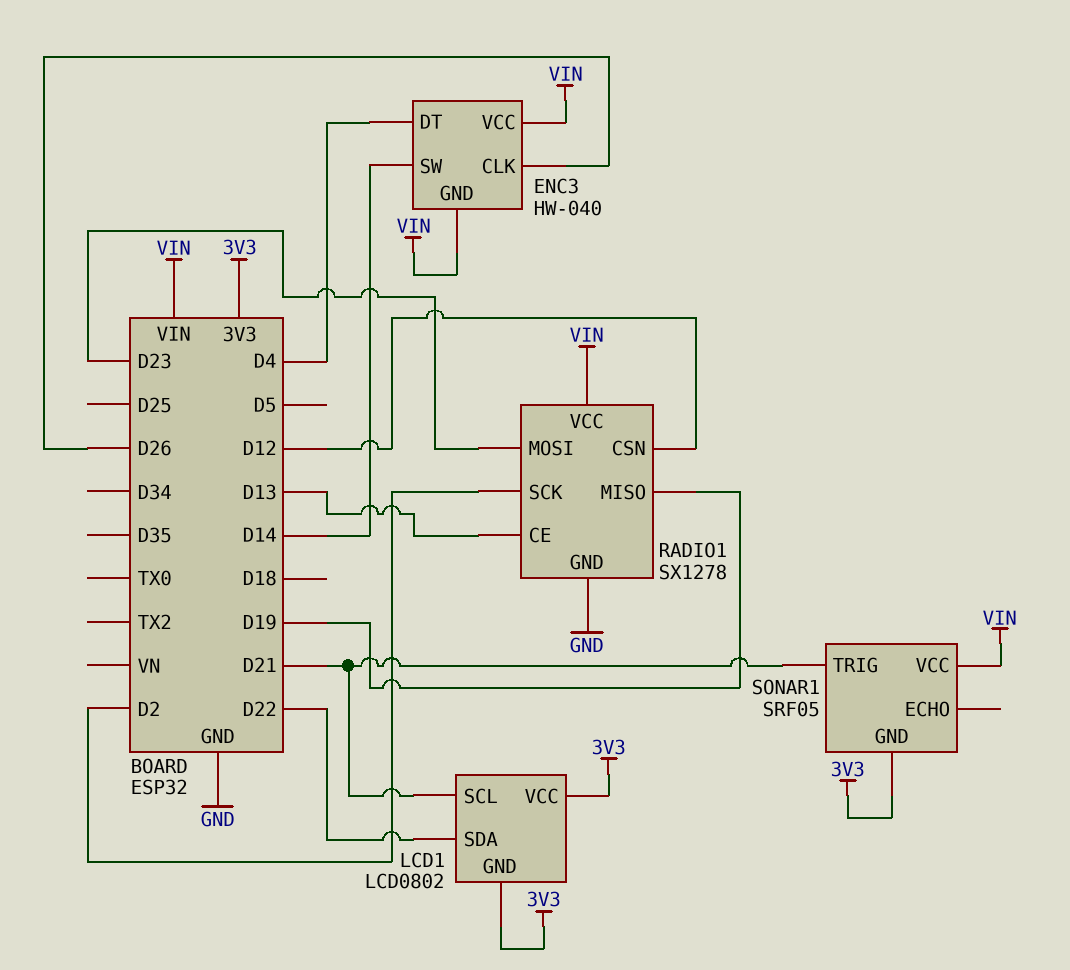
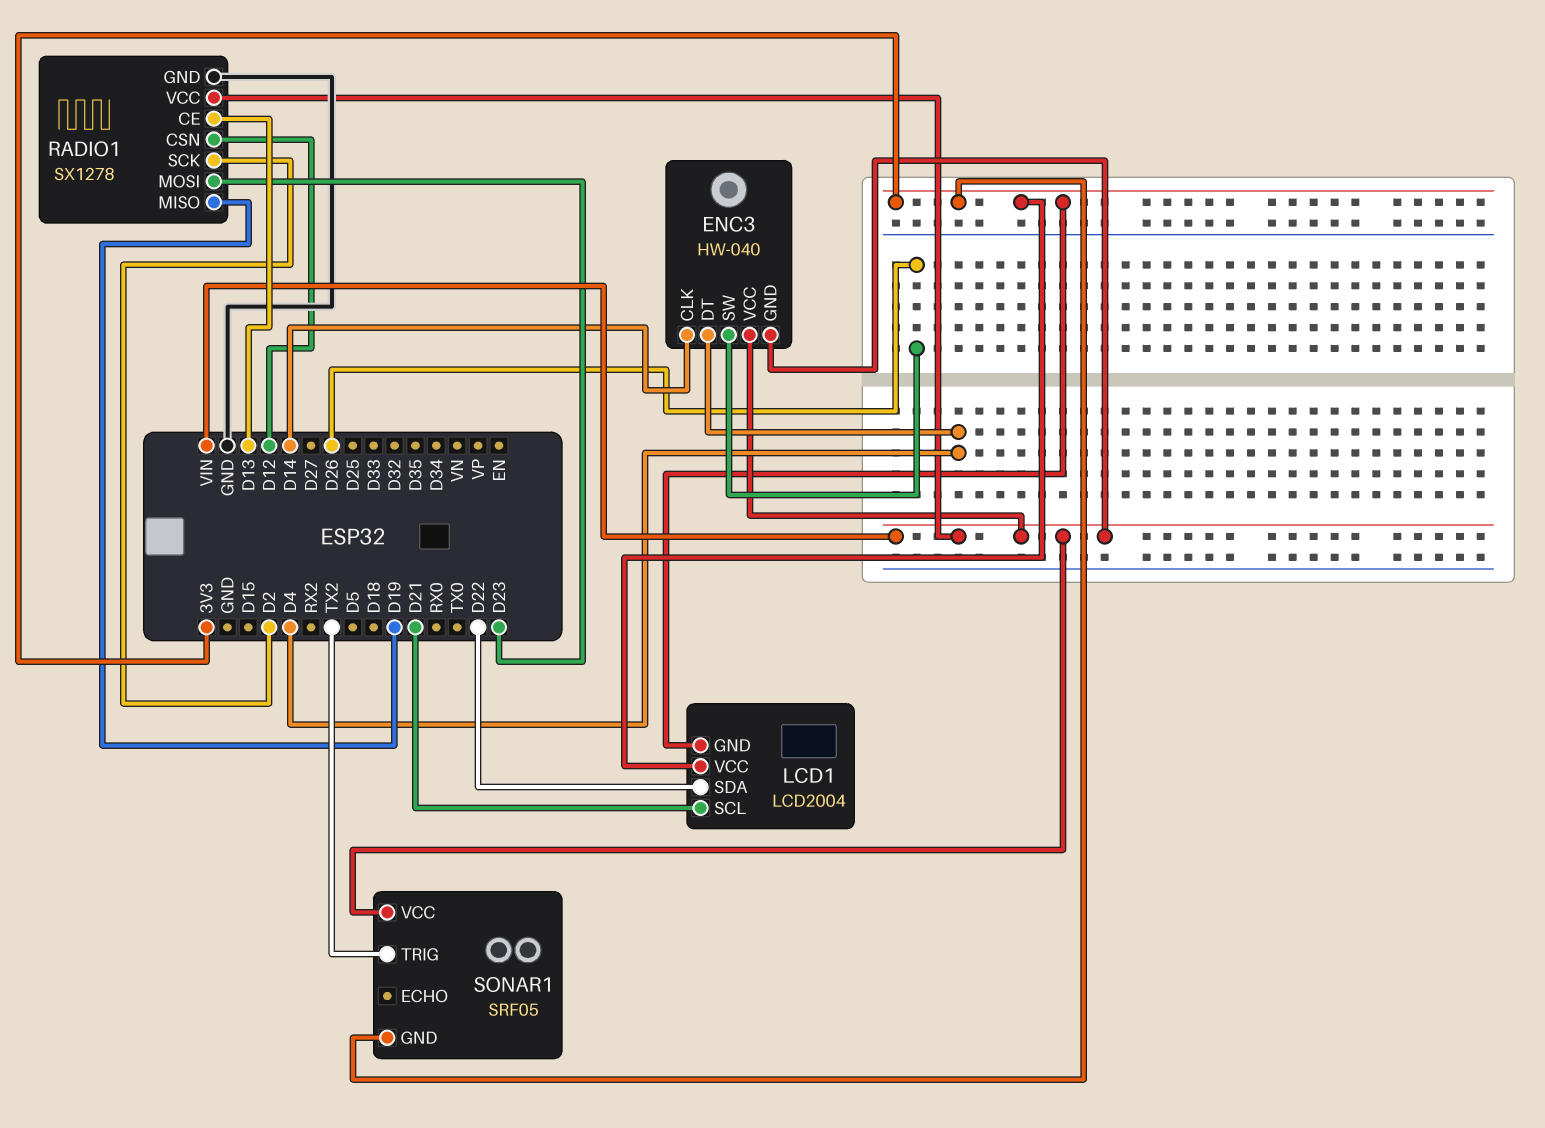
ENC3 pin CLK: D26 -> D14
ENC3 pin SW: D14 -> D26
LCD1: LCD0802 -> LCD2004
SONAR1 pin TRIG: D21 -> TX2

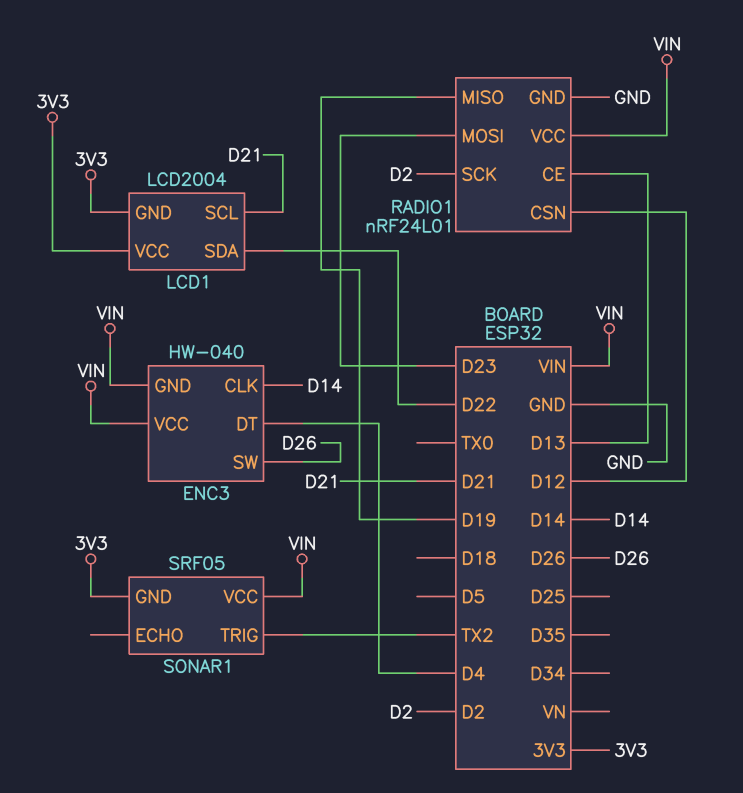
RADIO1: SX1278 -> nRF24L01

